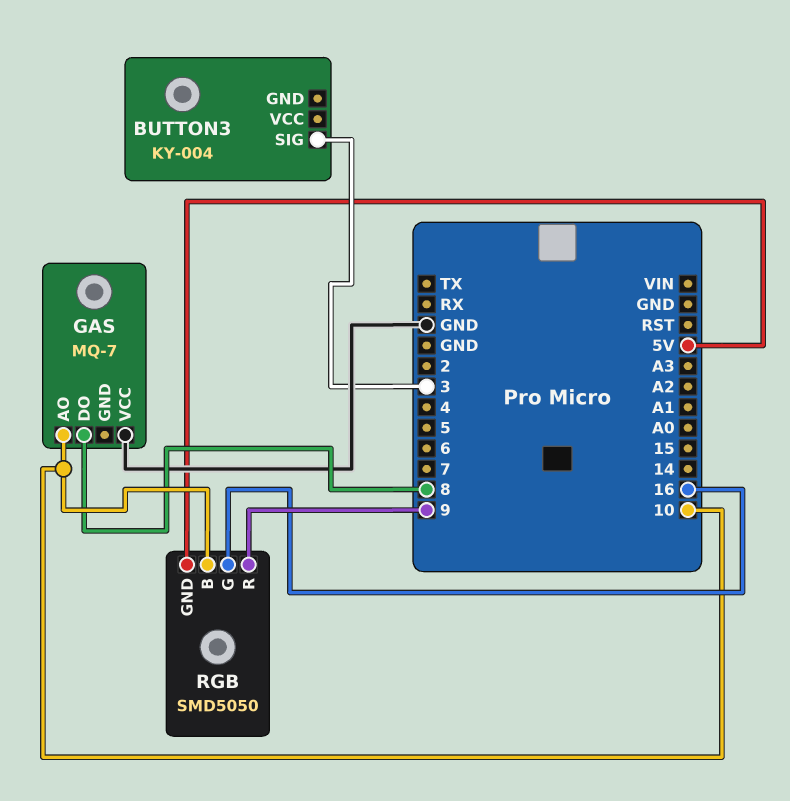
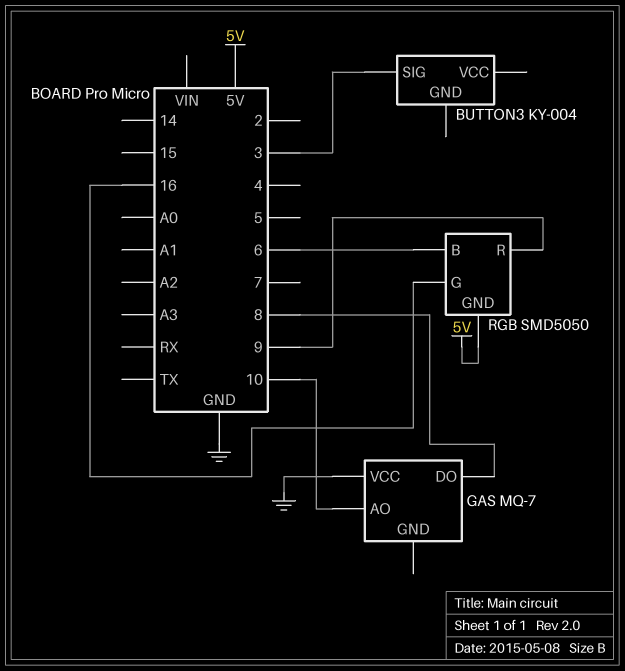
RGB pin B: 10 -> 6

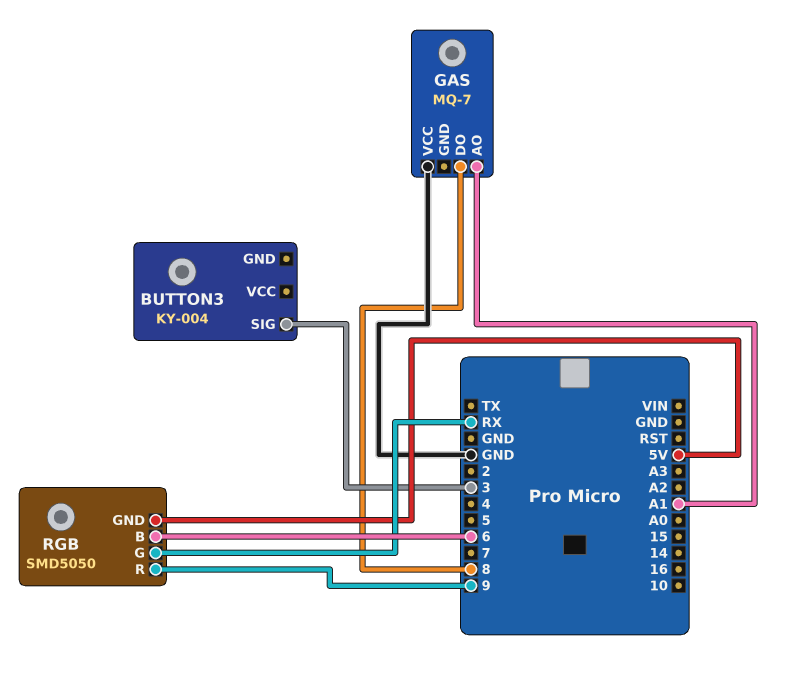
GAS pin AO: 10 -> A1
RGB pin G: 16 -> RX

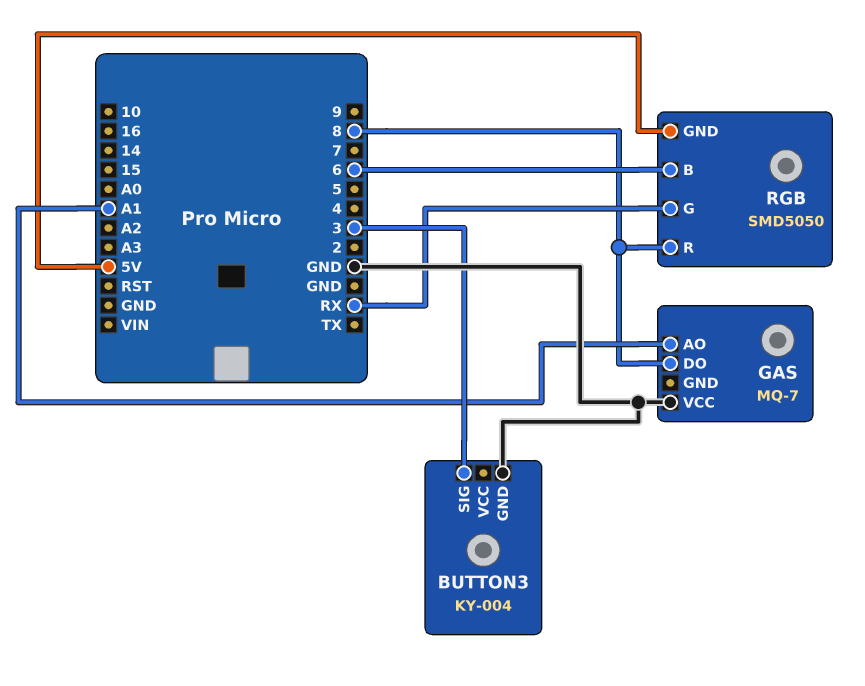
BUTTON3 pin GND: none -> GND
RGB pin R: 9 -> 8

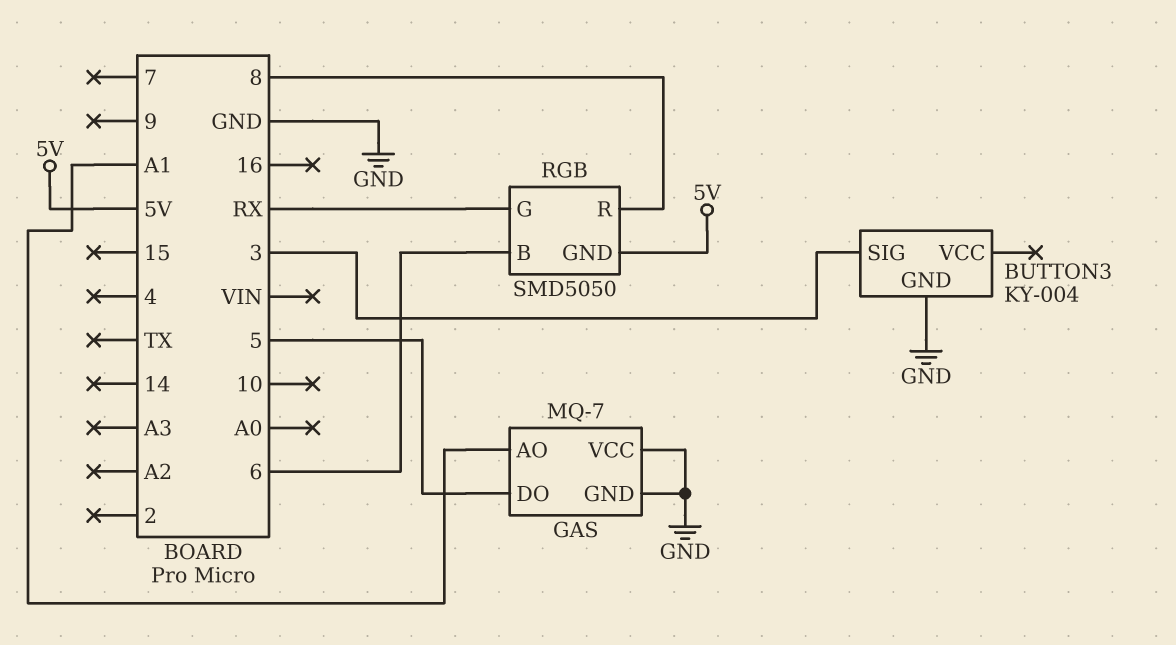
GAS pin DO: 8 -> 5
GAS pin GND: none -> GND

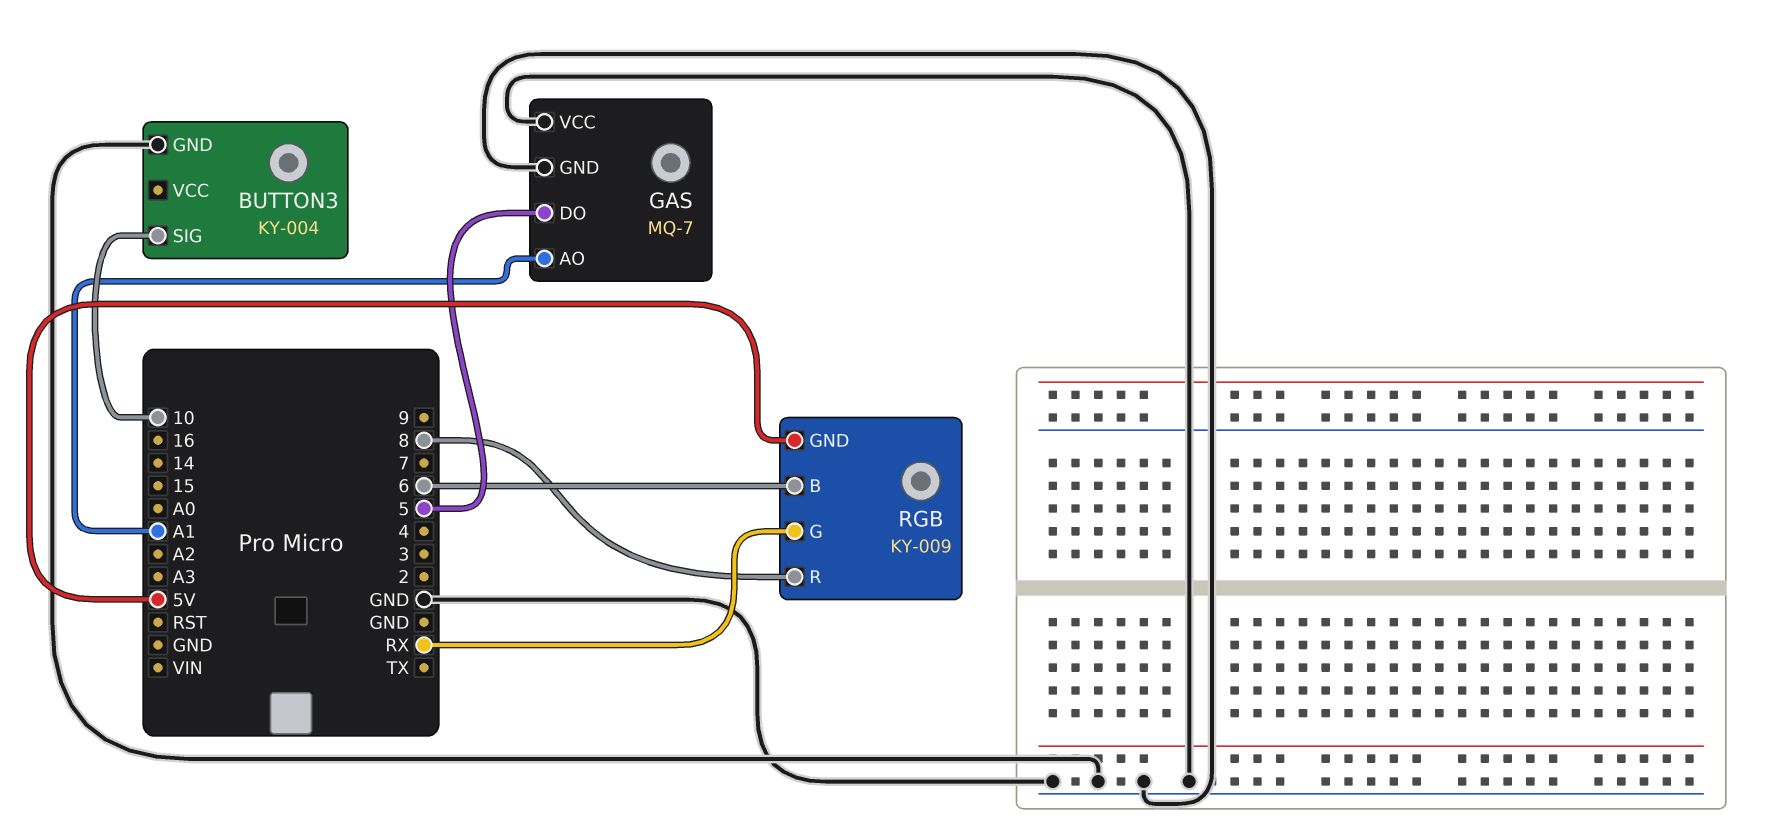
BUTTON3 pin SIG: 3 -> 10
RGB: SMD5050 -> KY-009

